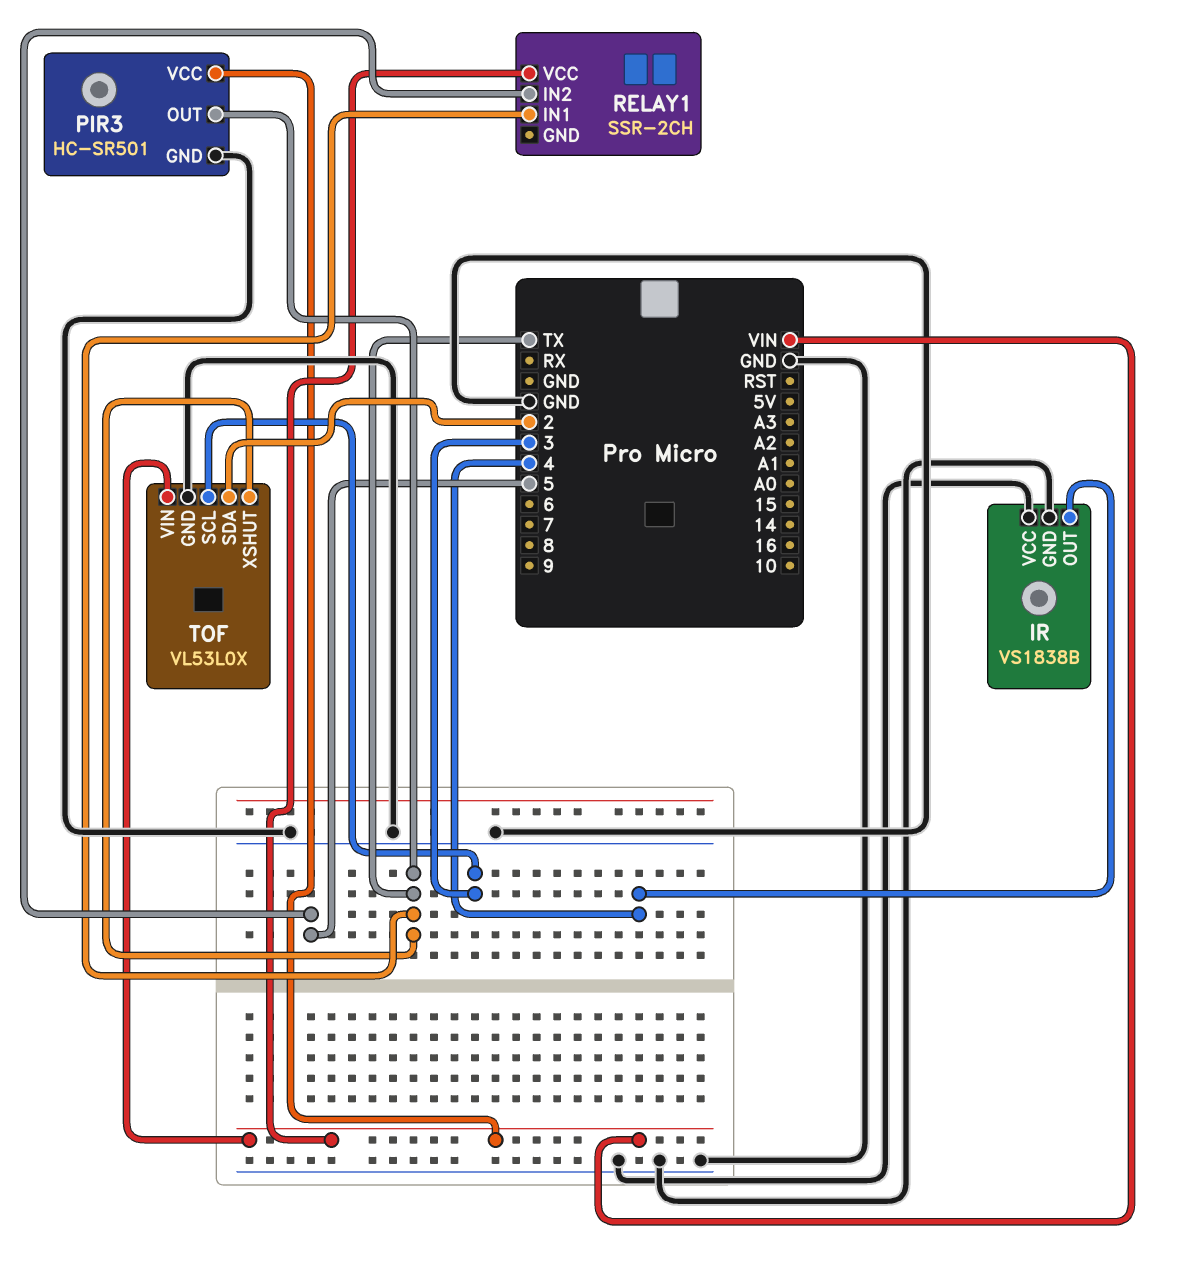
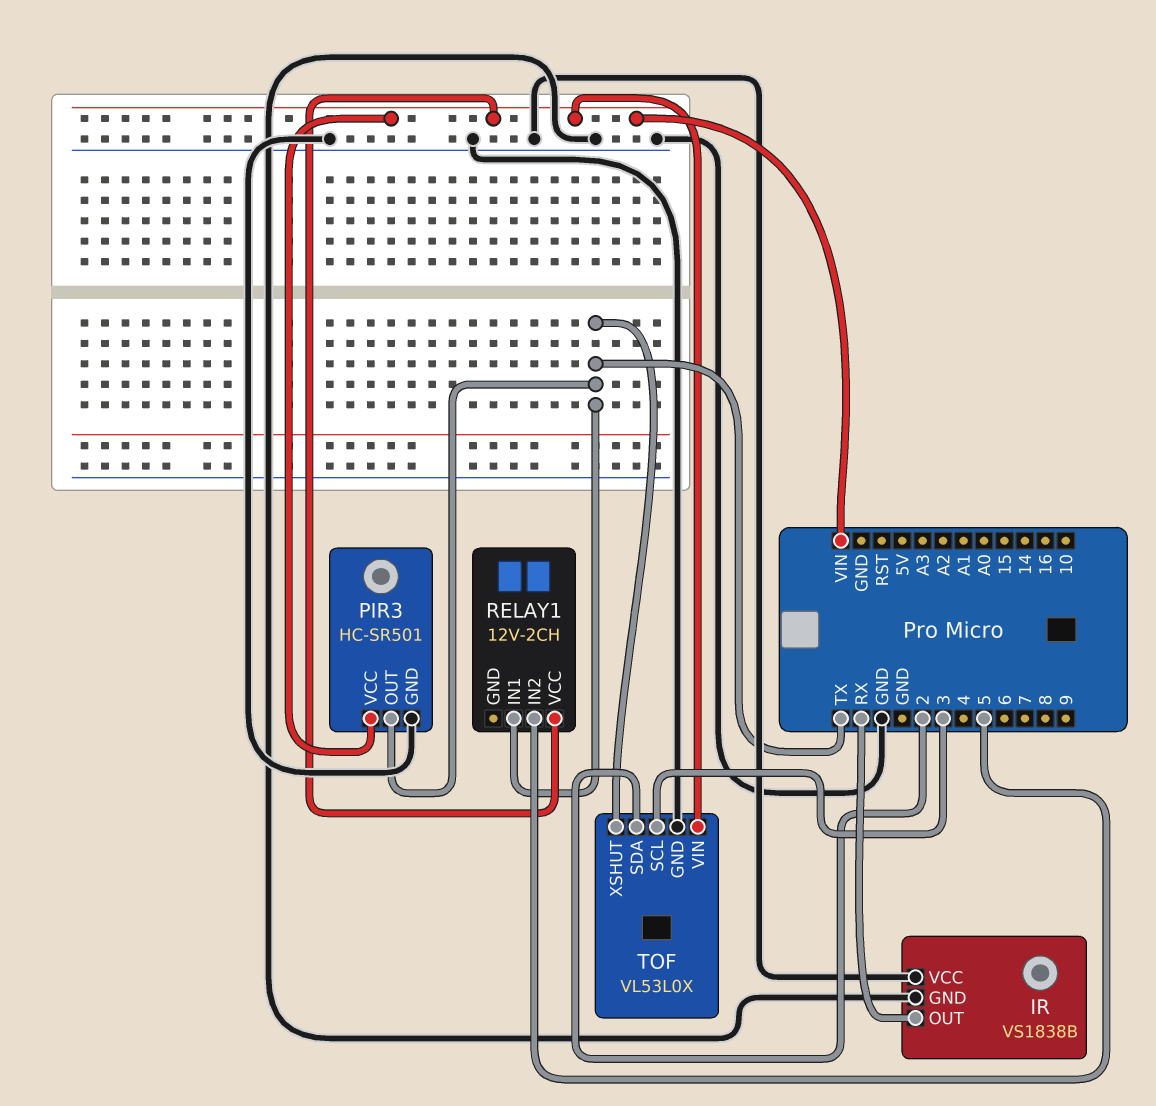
IR pin OUT: 4 -> RX
RELAY1: SSR-2CH -> 12V-2CH

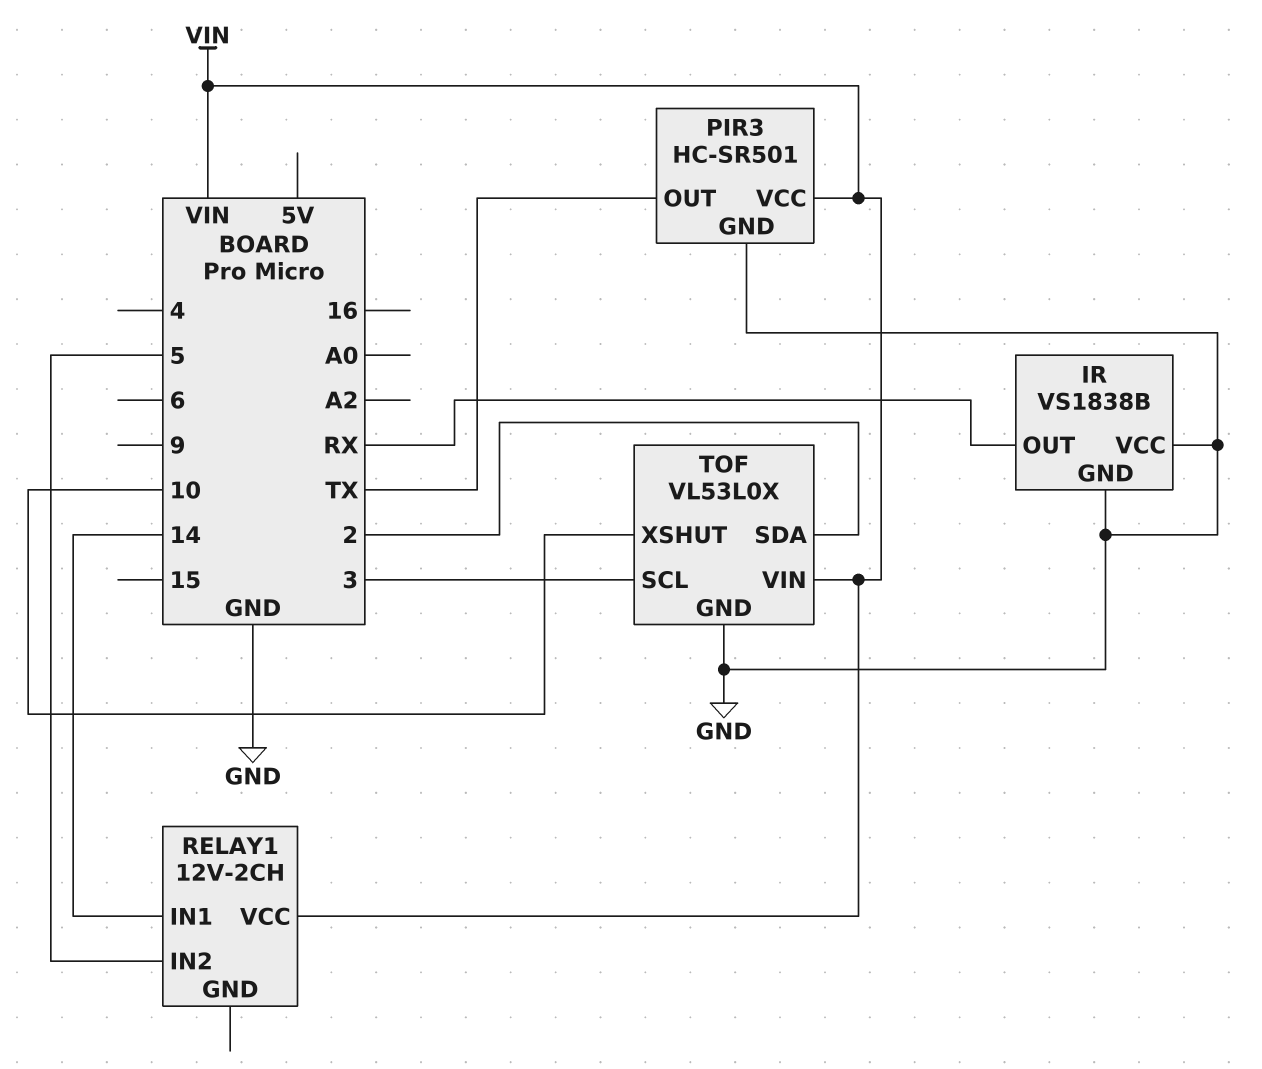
RELAY1 pin IN1: TX -> 14
TOF pin XSHUT: TX -> 10

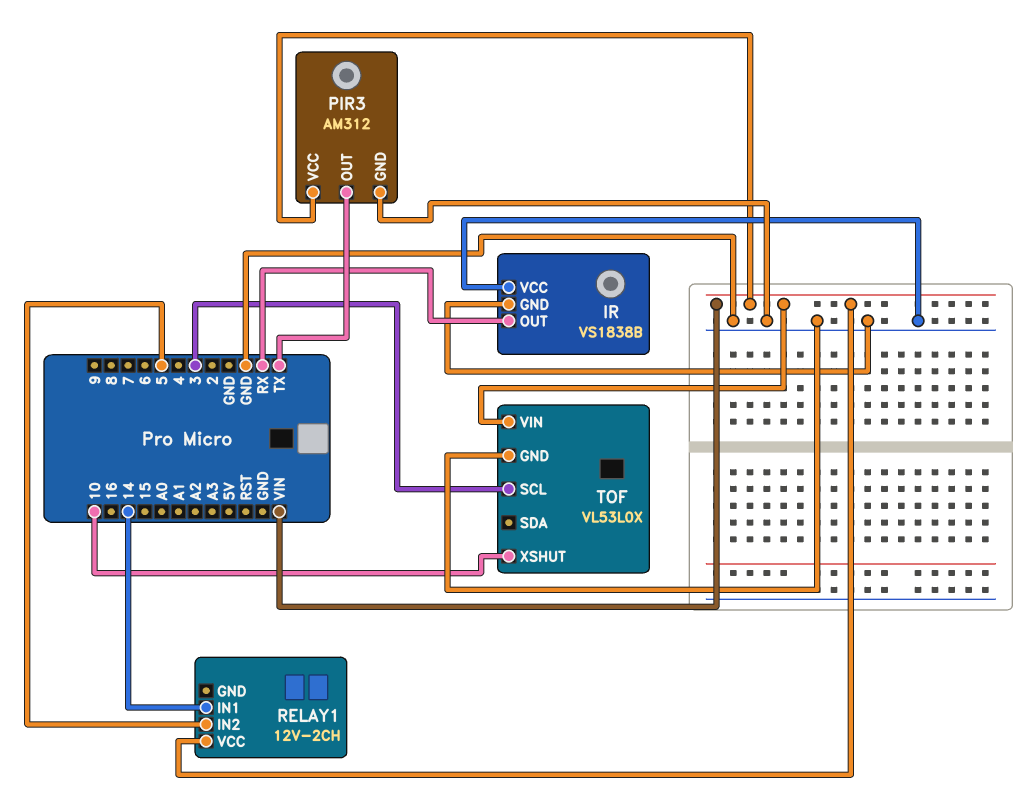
PIR3: HC-SR501 -> AM312
TOF pin SDA: 2 -> none

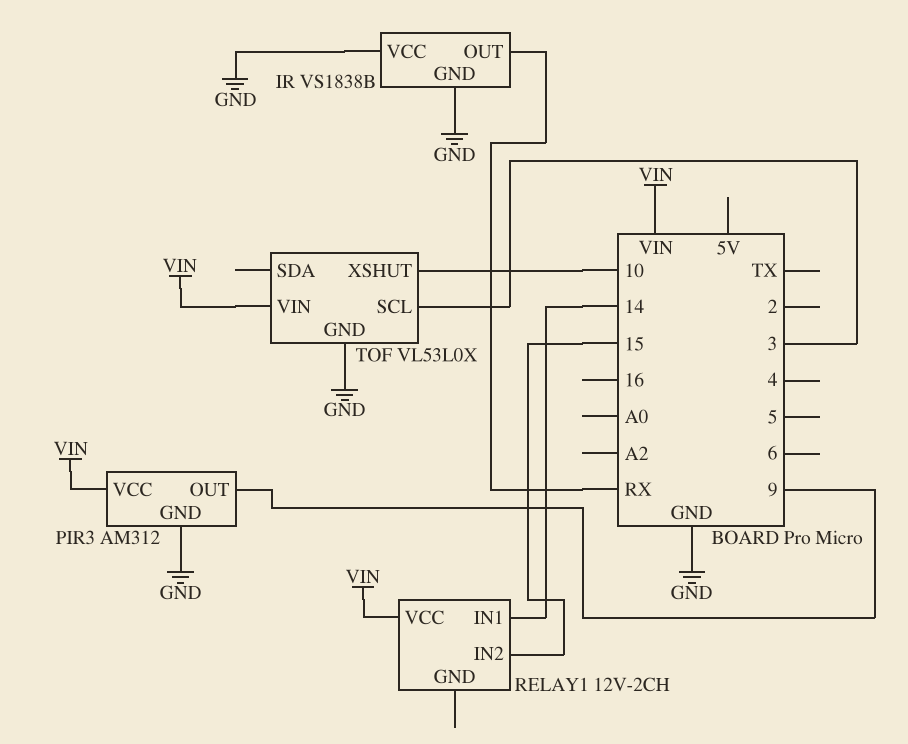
PIR3 pin OUT: TX -> 9
RELAY1 pin IN2: 5 -> 15

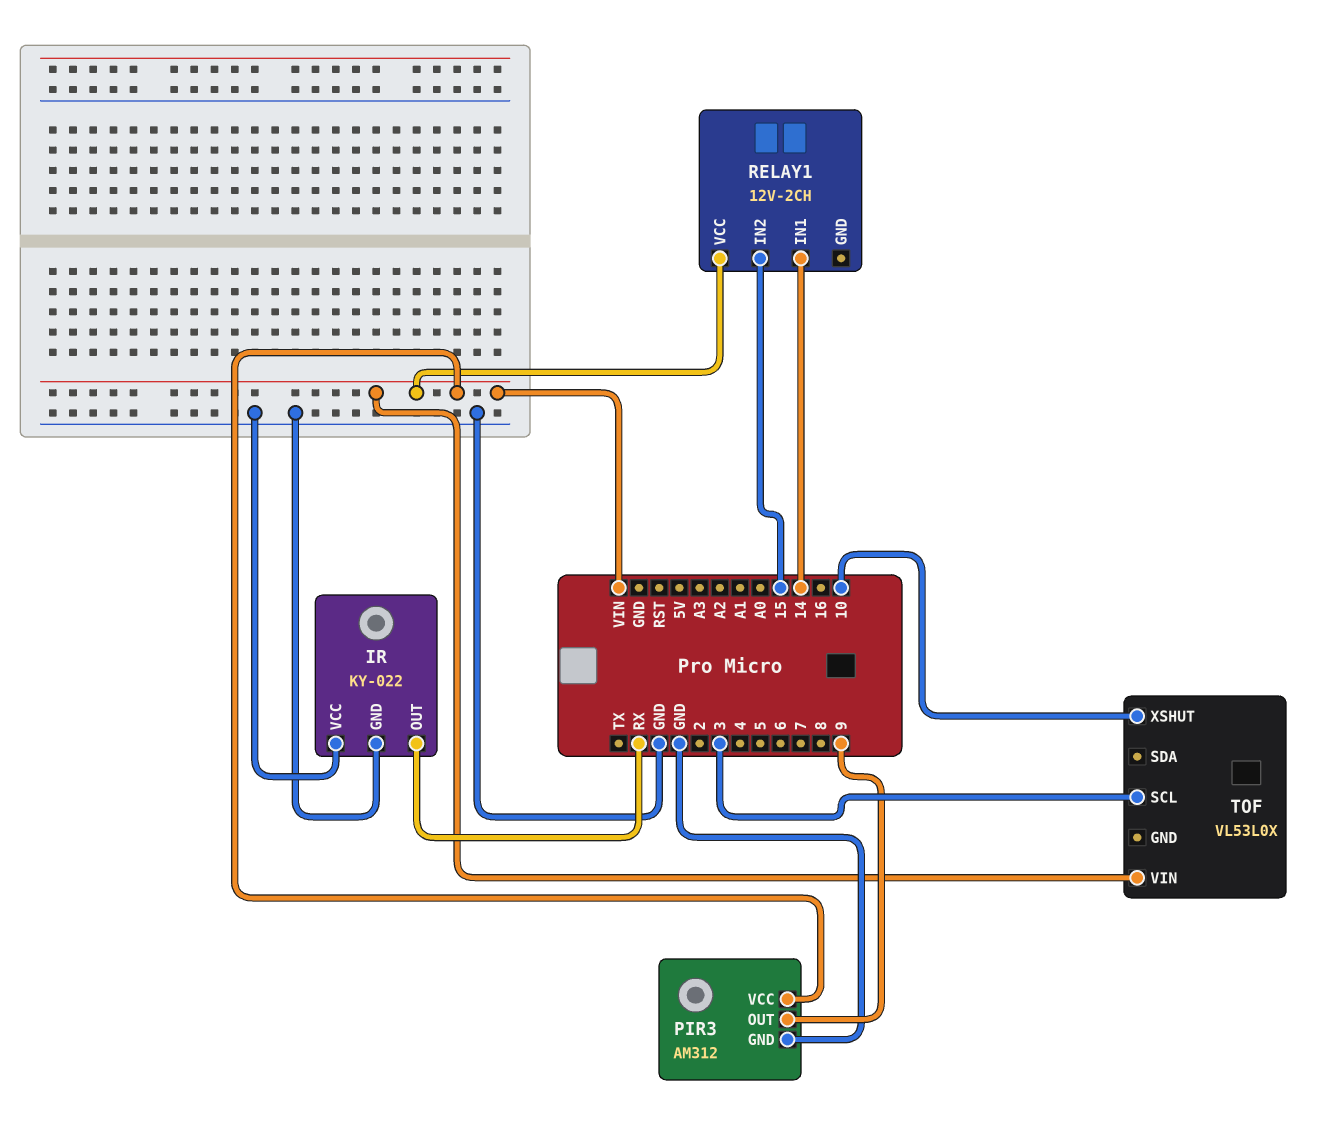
IR: VS1838B -> KY-022
TOF pin GND: GND -> none

